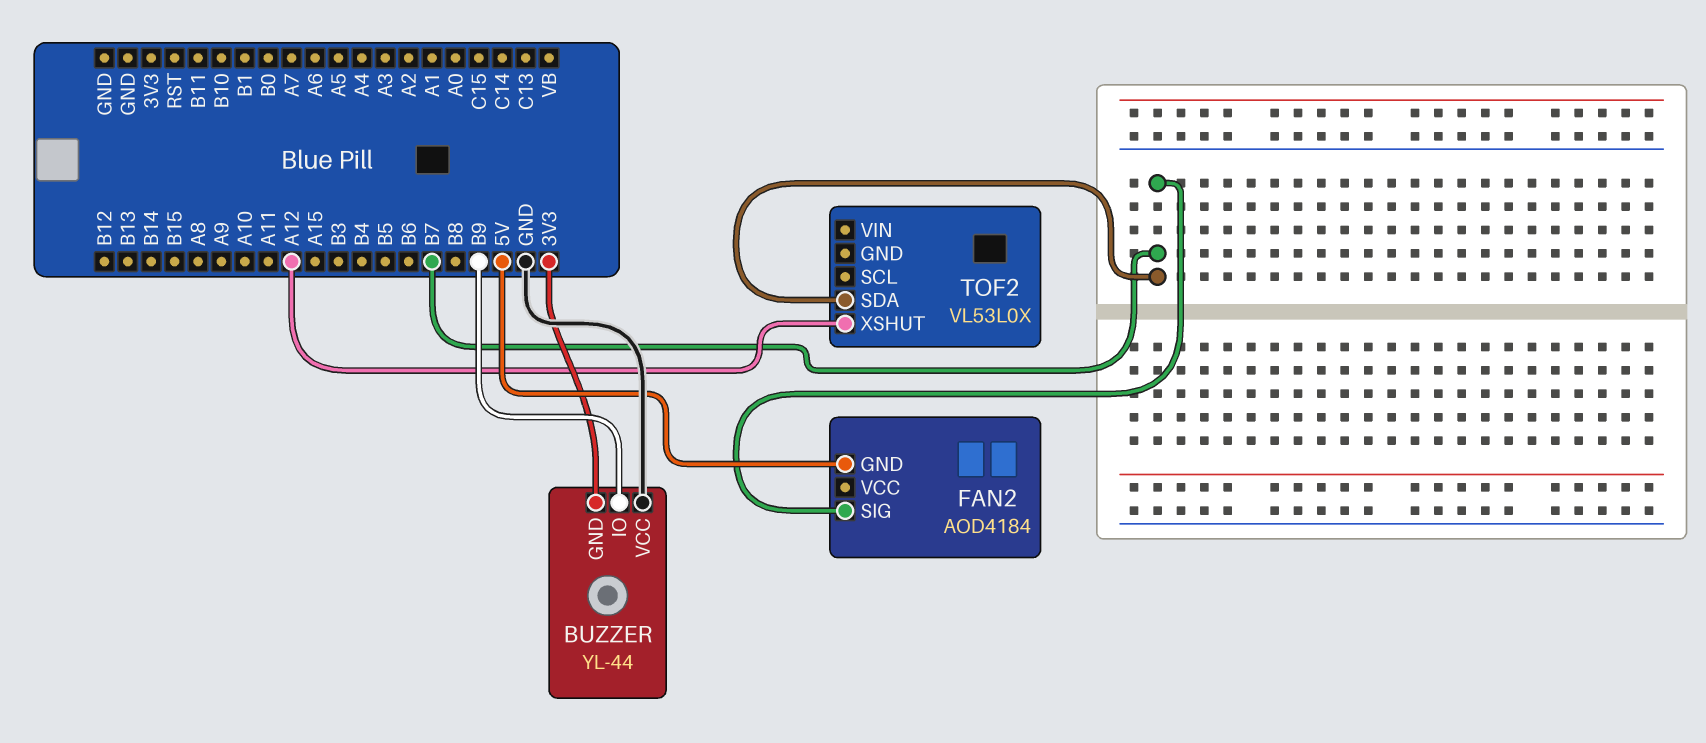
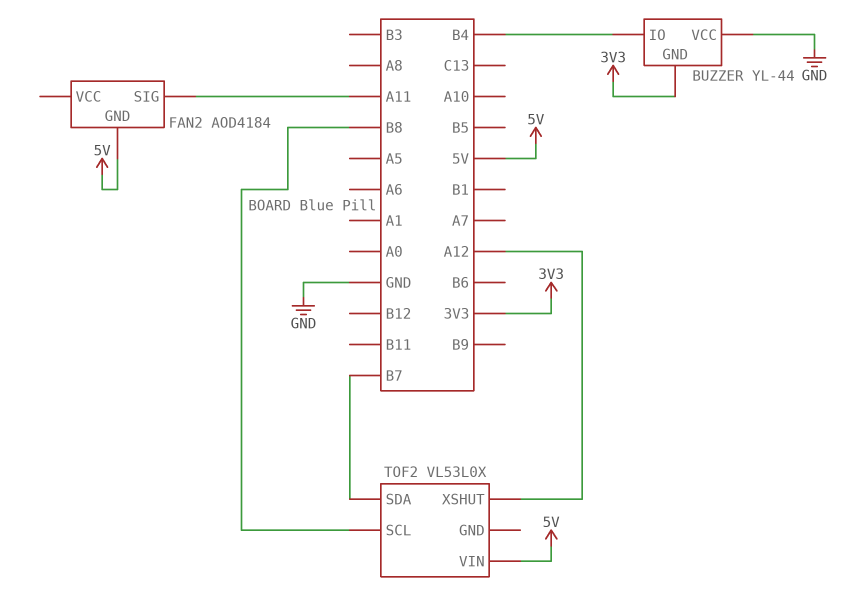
BUZZER pin IO: B9 -> B4
FAN2 pin SIG: B7 -> A11
TOF2 pin SCL: none -> B8
TOF2 pin VIN: none -> 5V

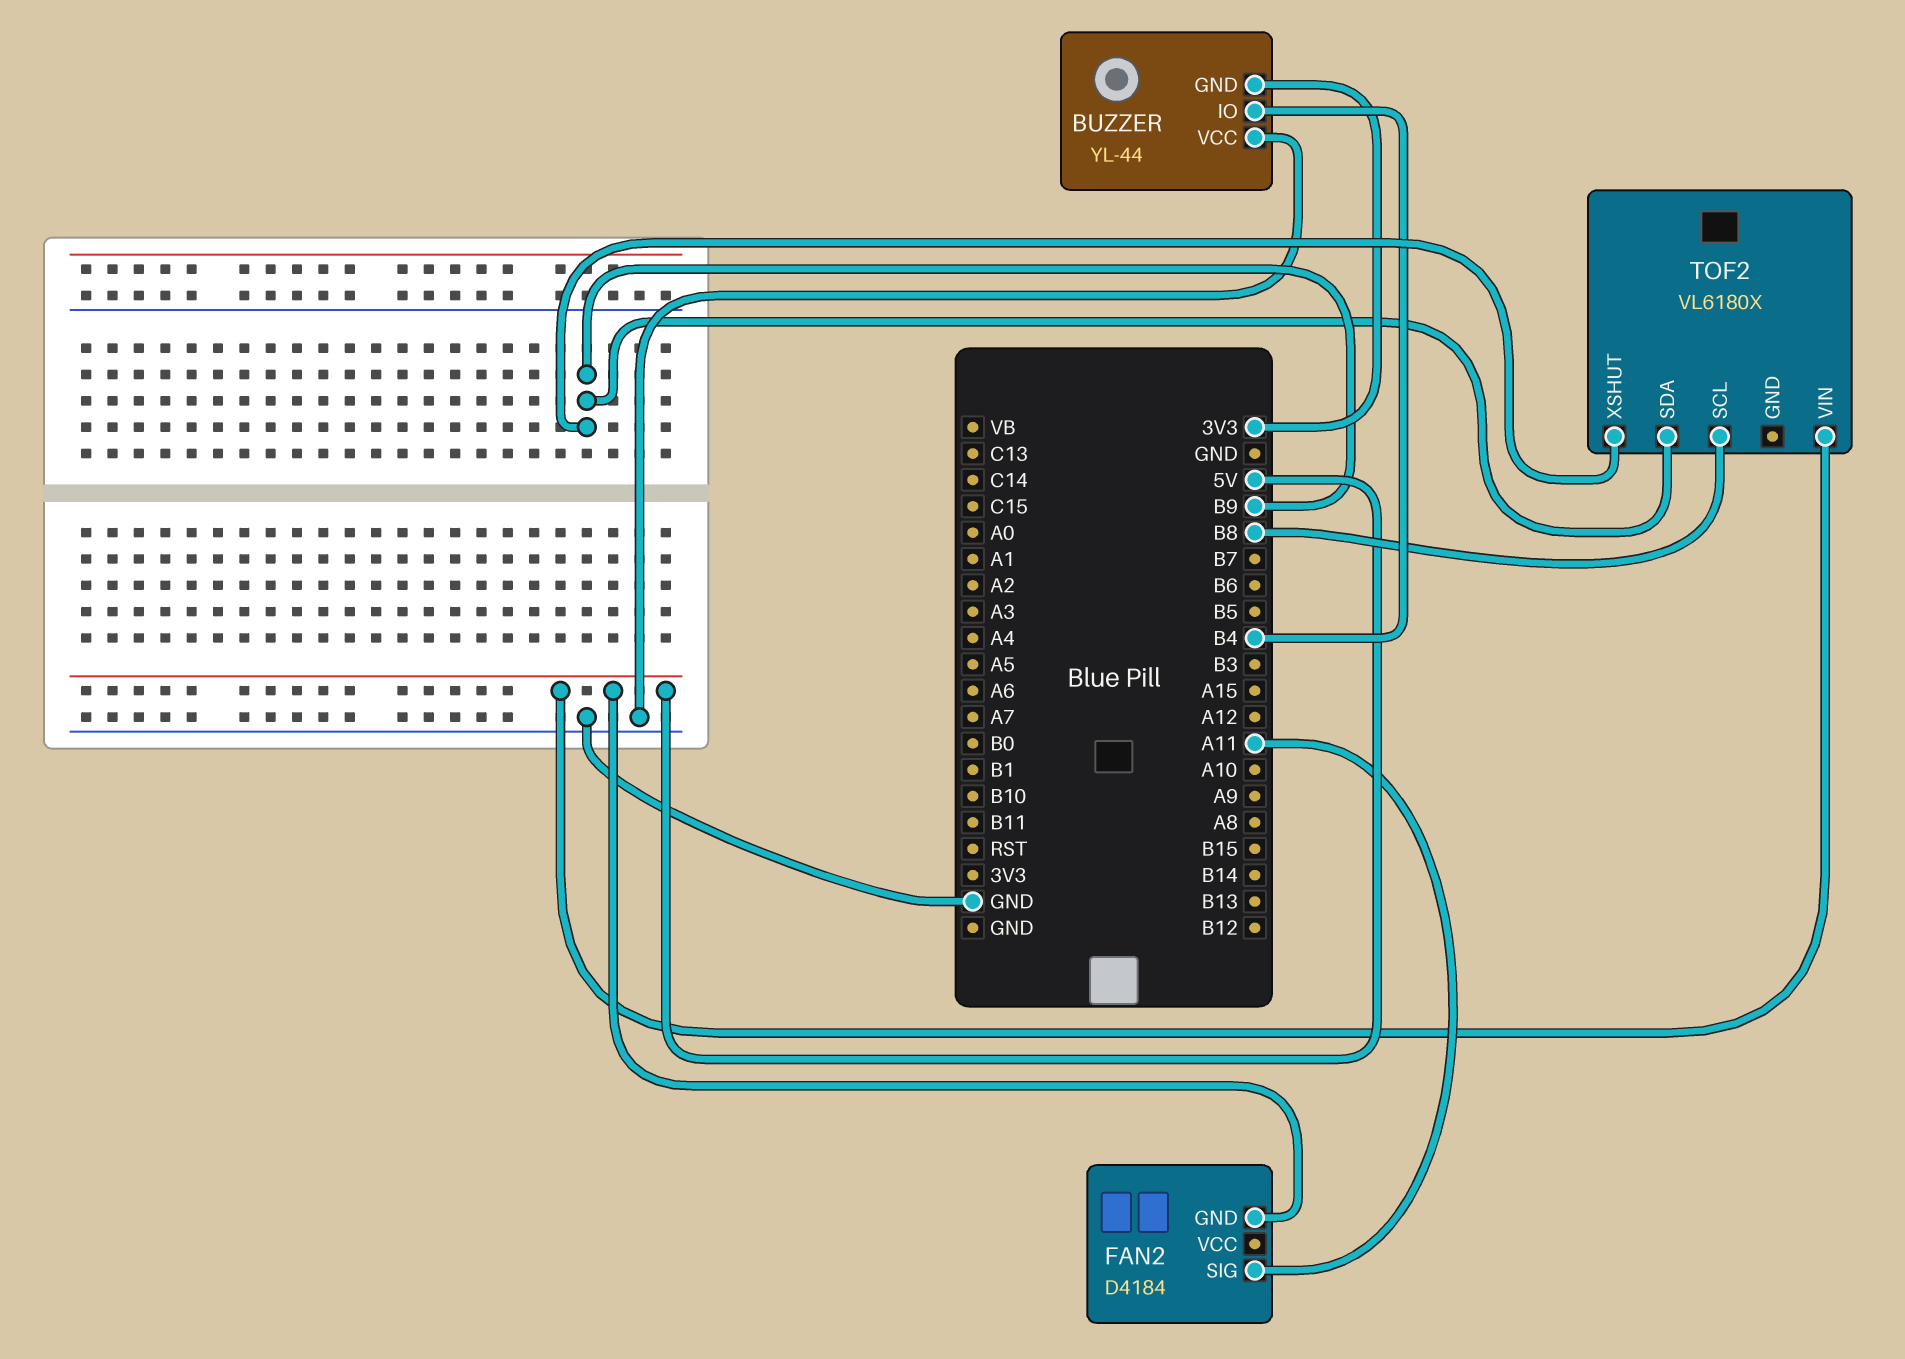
FAN2: AOD4184 -> D4184
TOF2: VL53L0X -> VL6180X
TOF2 pin SDA: B7 -> B9
TOF2 pin XSHUT: A12 -> B9

